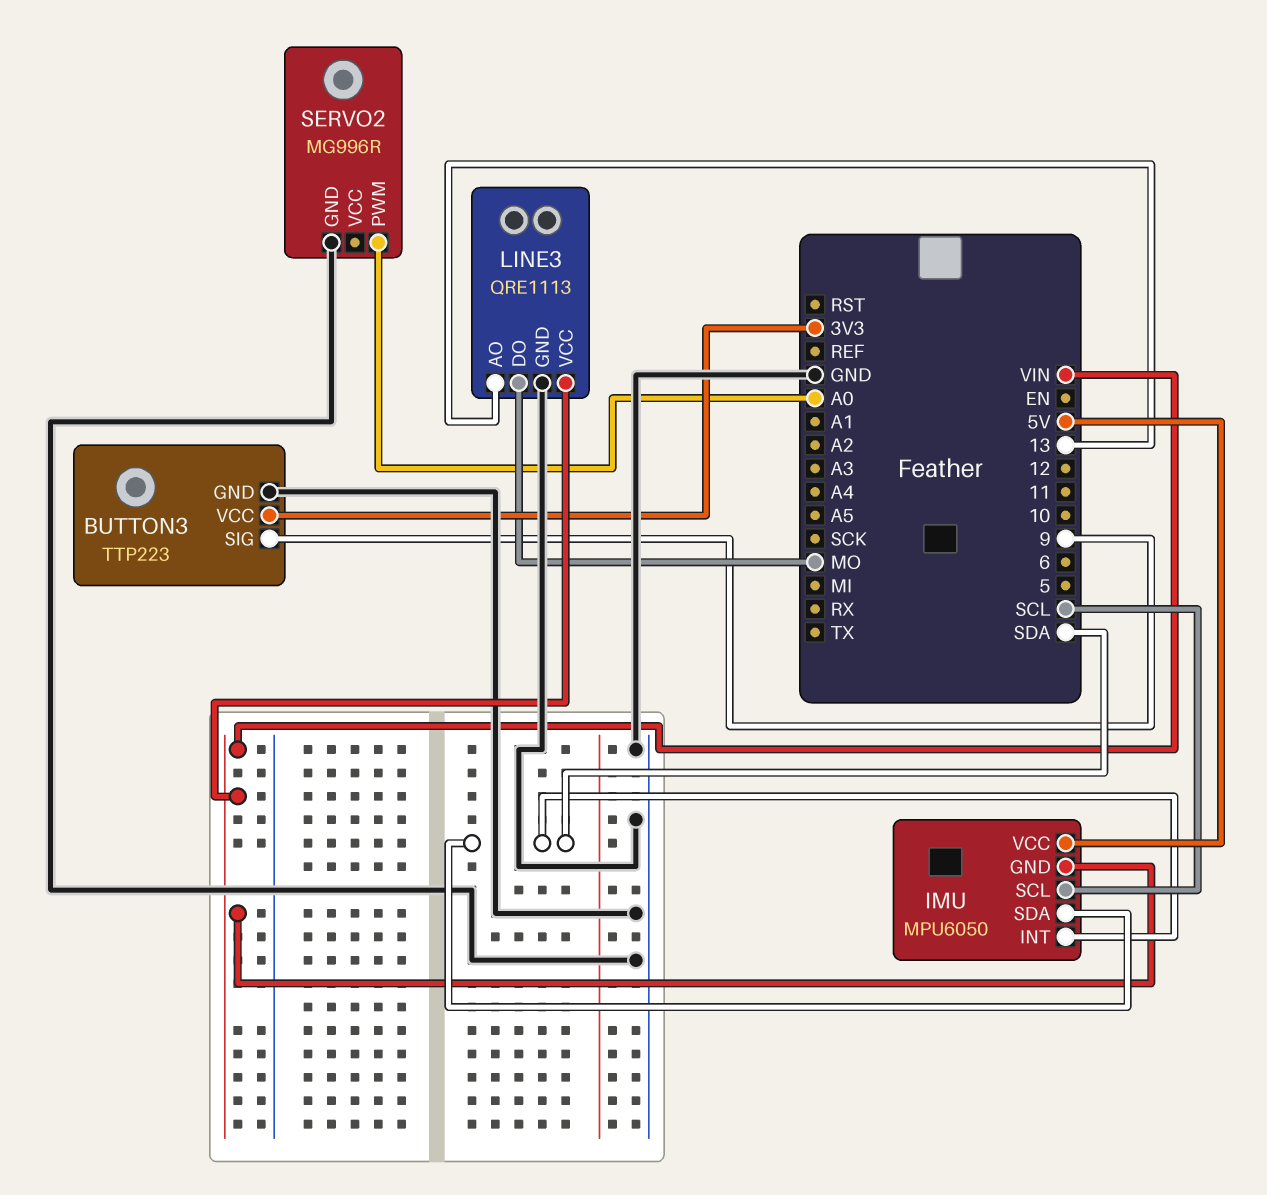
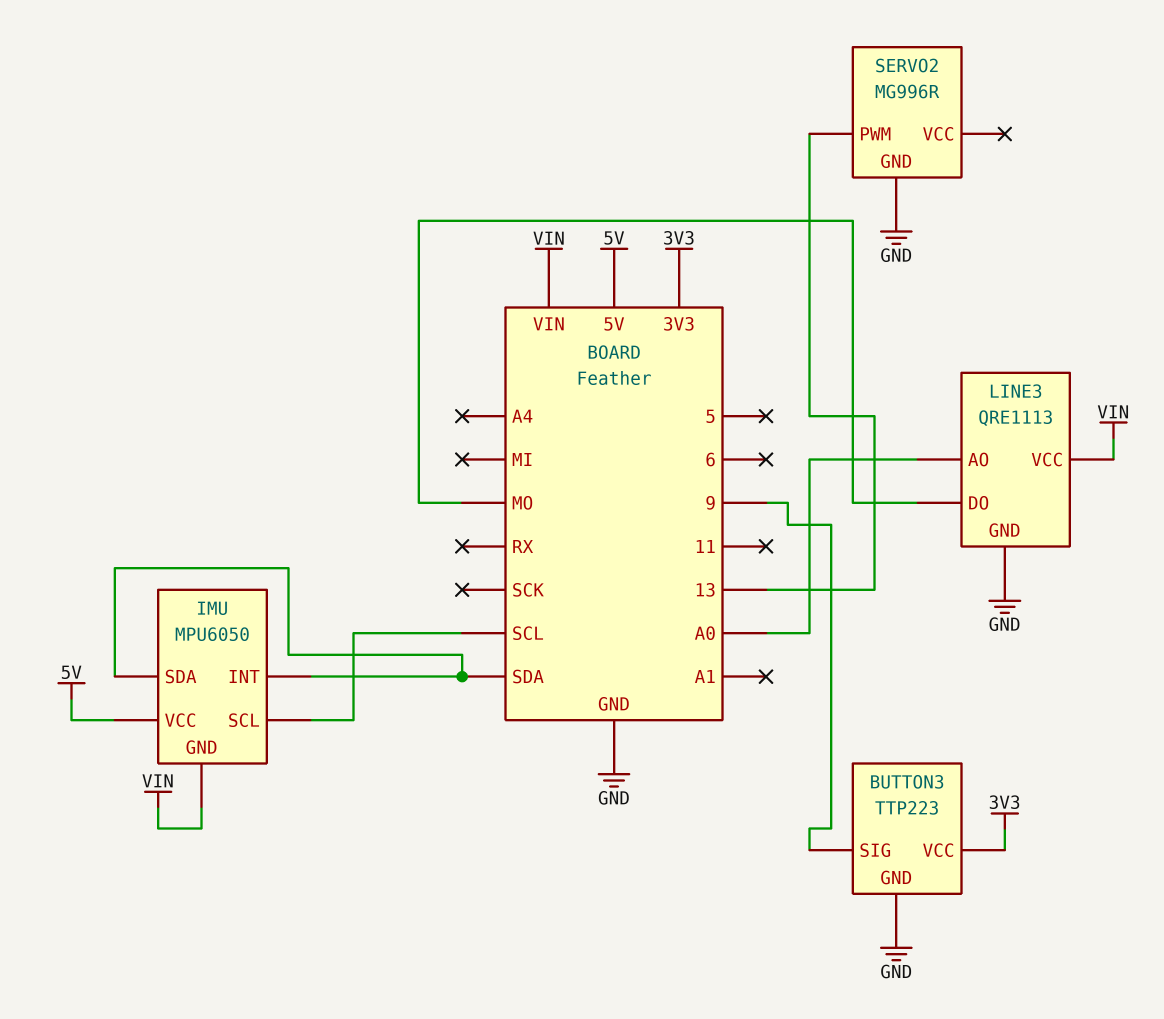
LINE3 pin AO: 13 -> A0
SERVO2 pin PWM: A0 -> 13

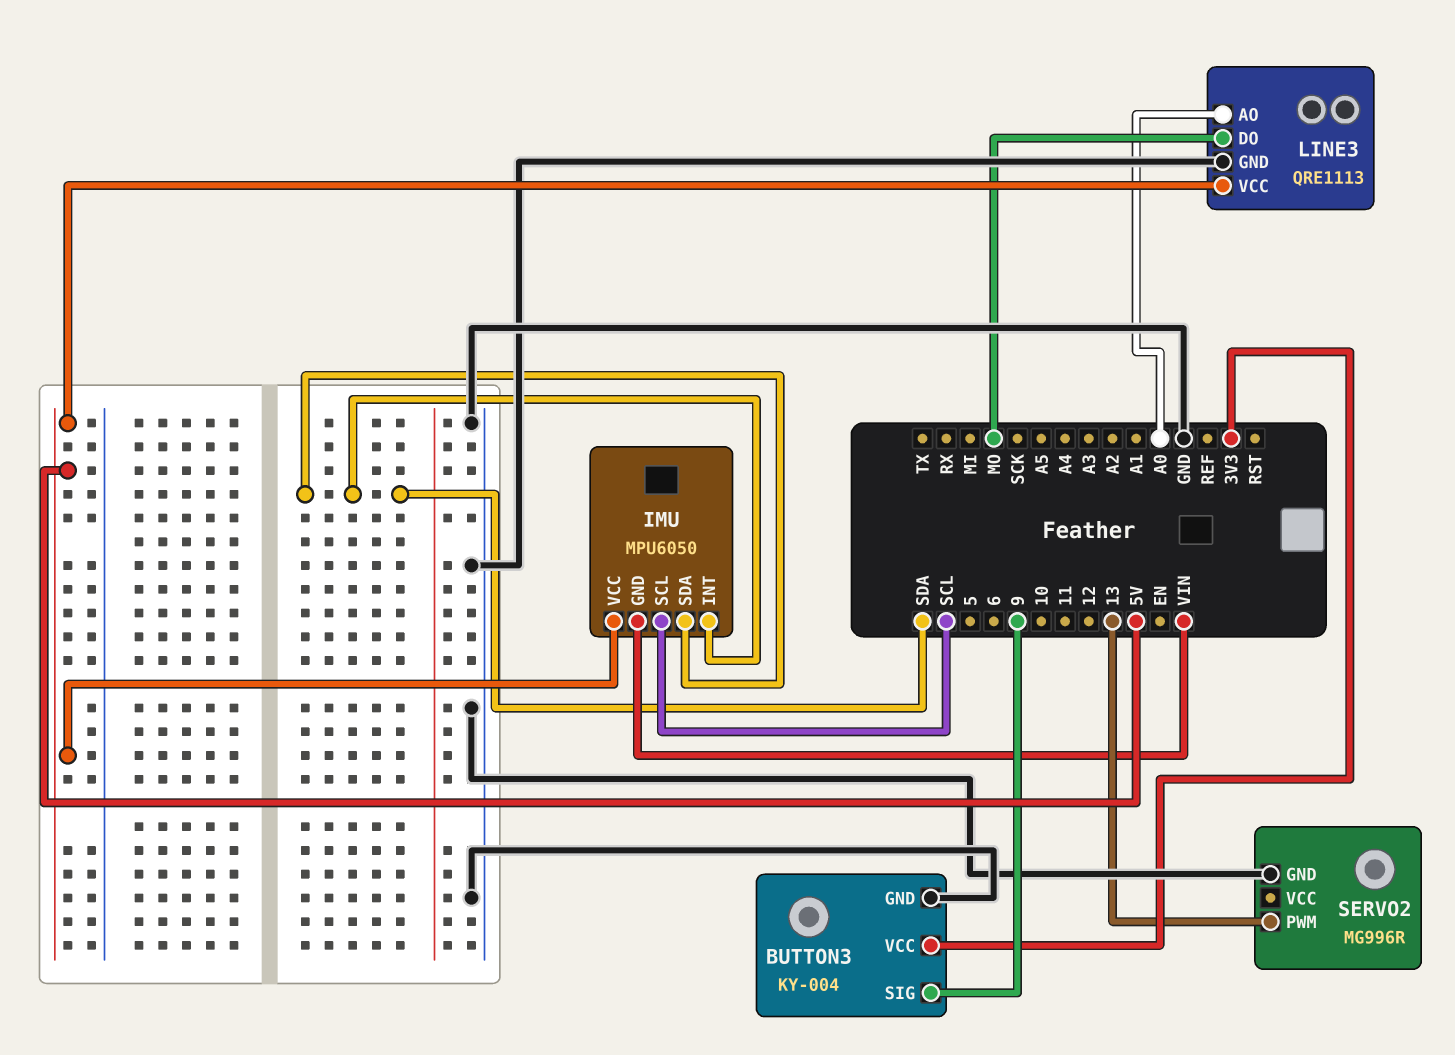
BUTTON3: TTP223 -> KY-004
LINE3 pin VCC: VIN -> 5V

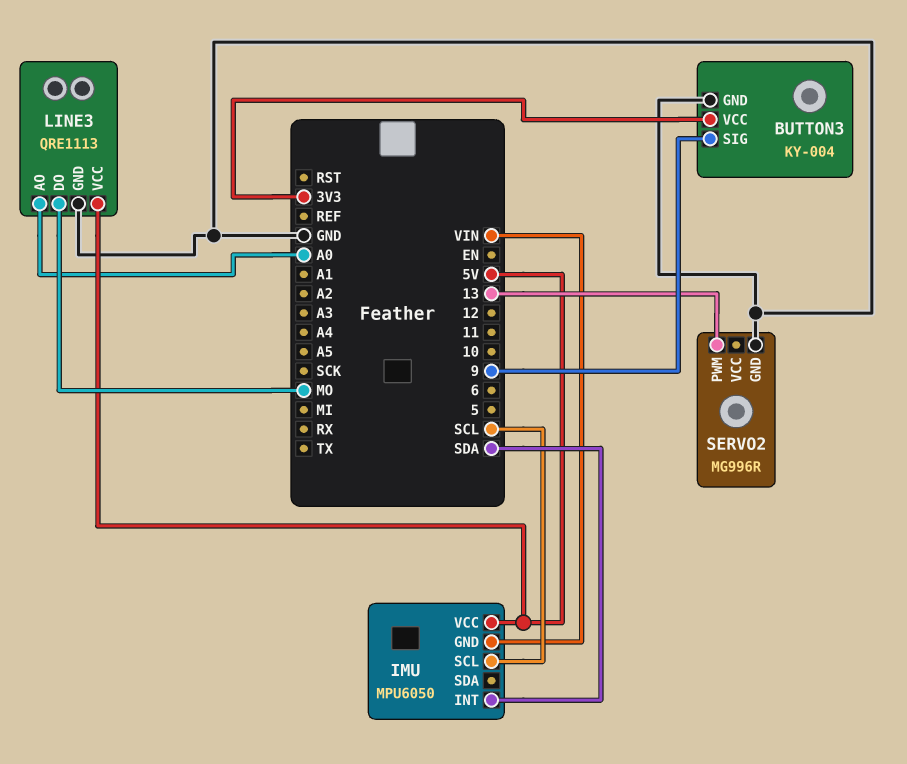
IMU pin SDA: SDA -> none

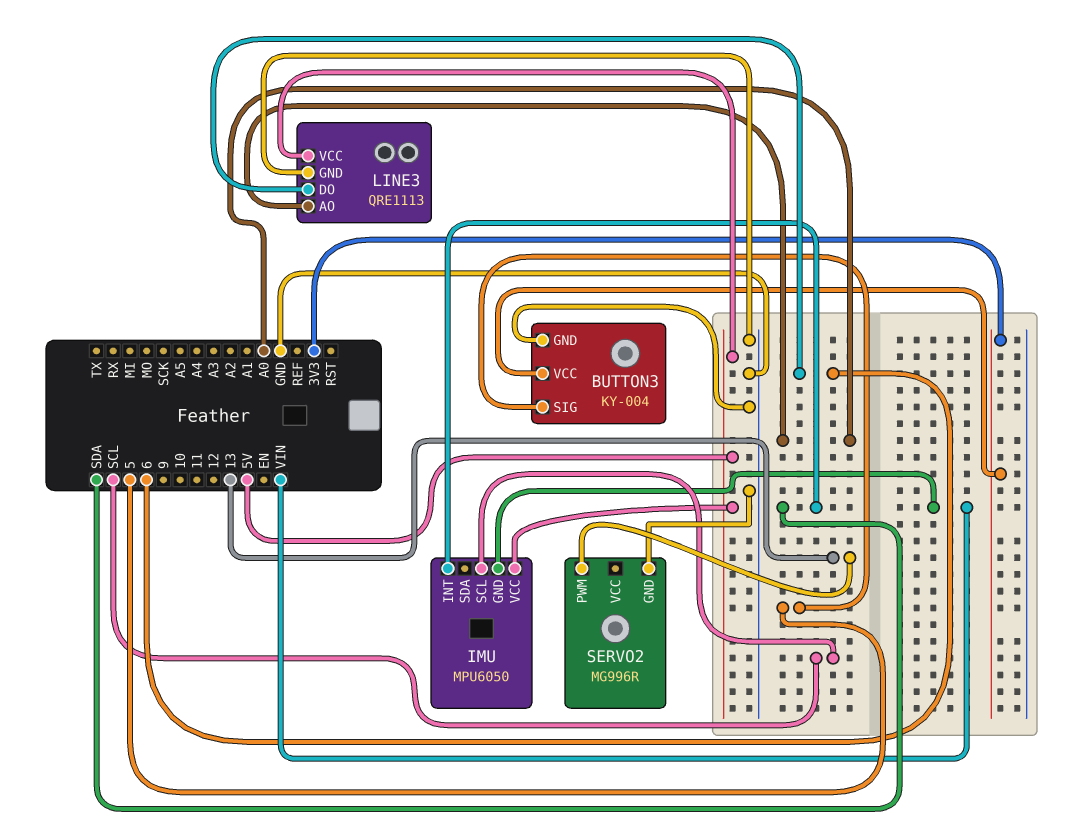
BUTTON3 pin SIG: 9 -> 5
LINE3 pin DO: MO -> 6

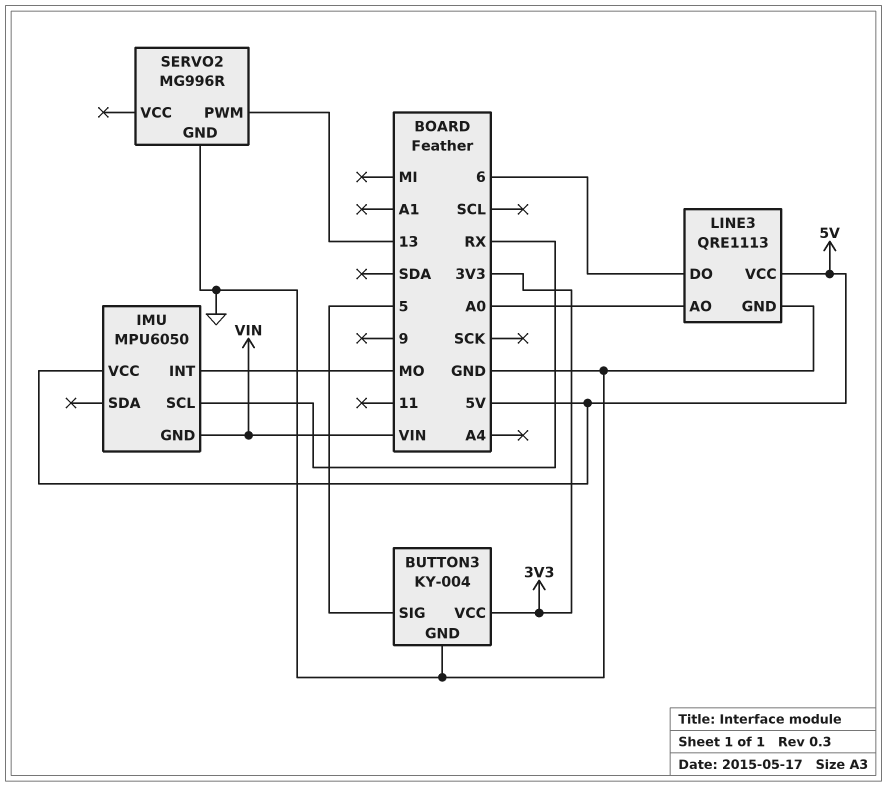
IMU pin INT: SDA -> MO
IMU pin SCL: SCL -> RX

